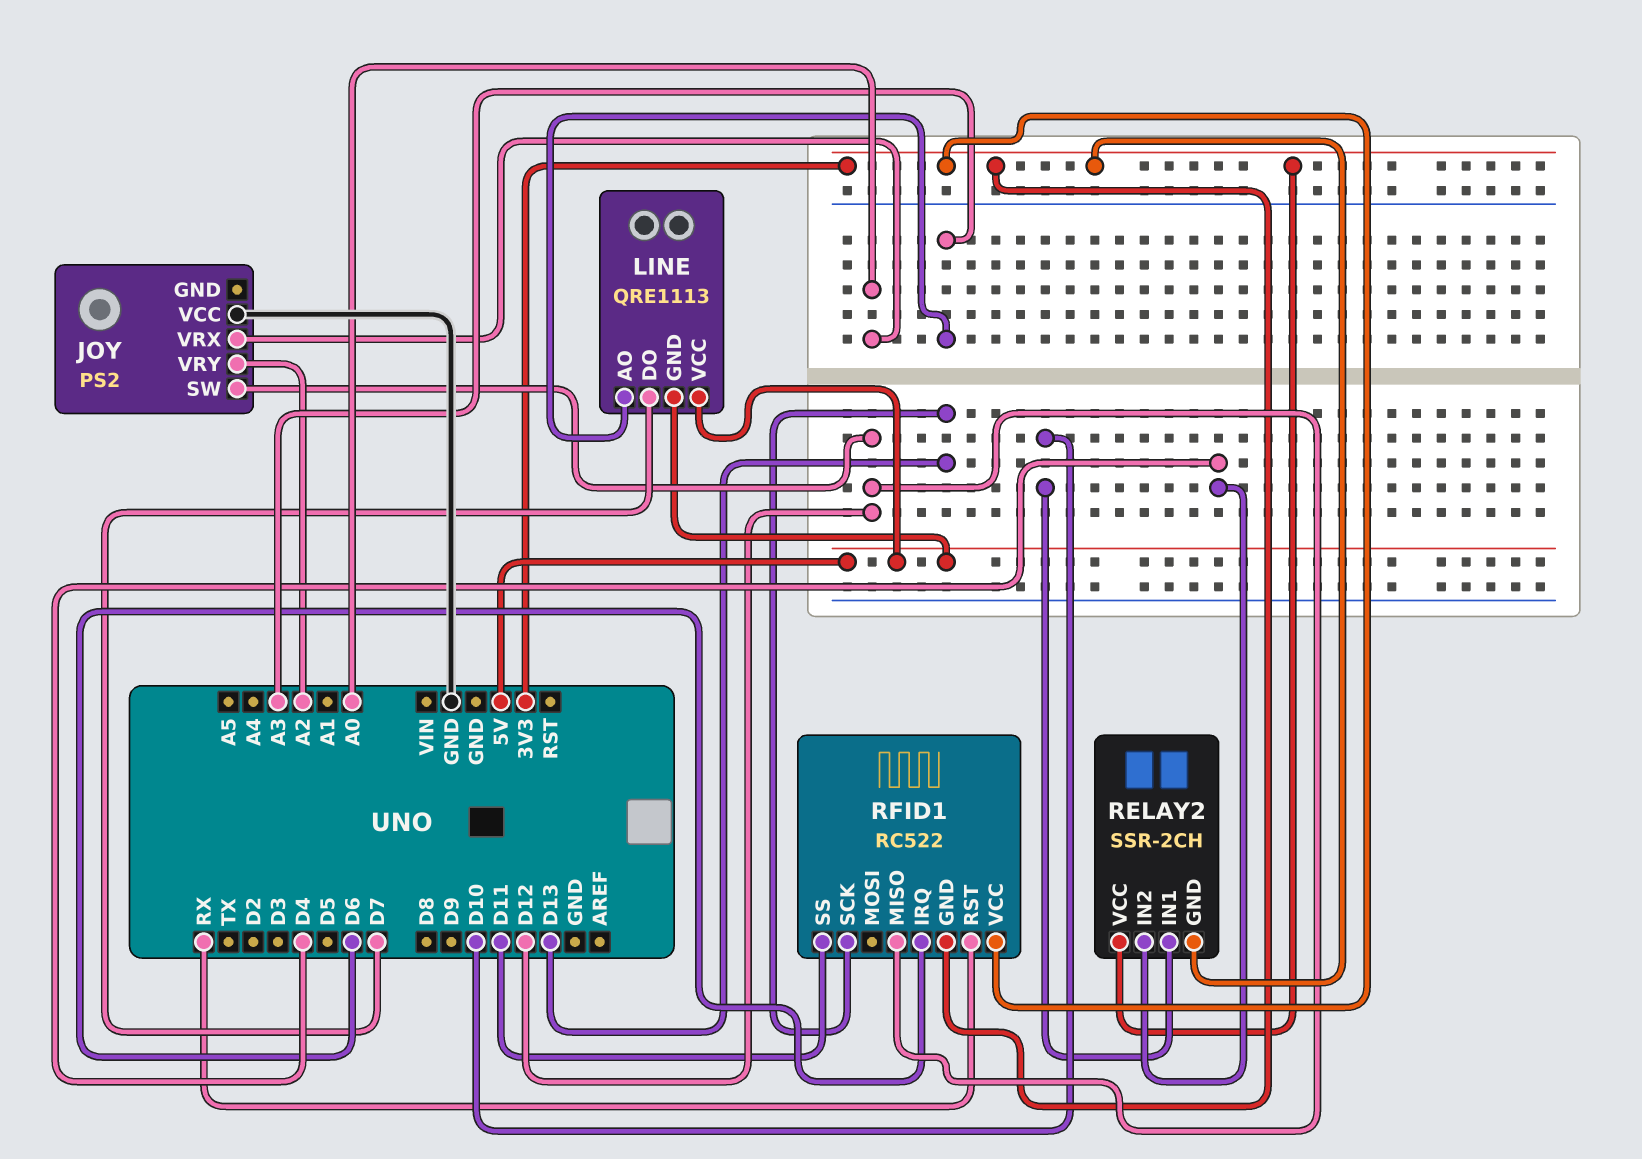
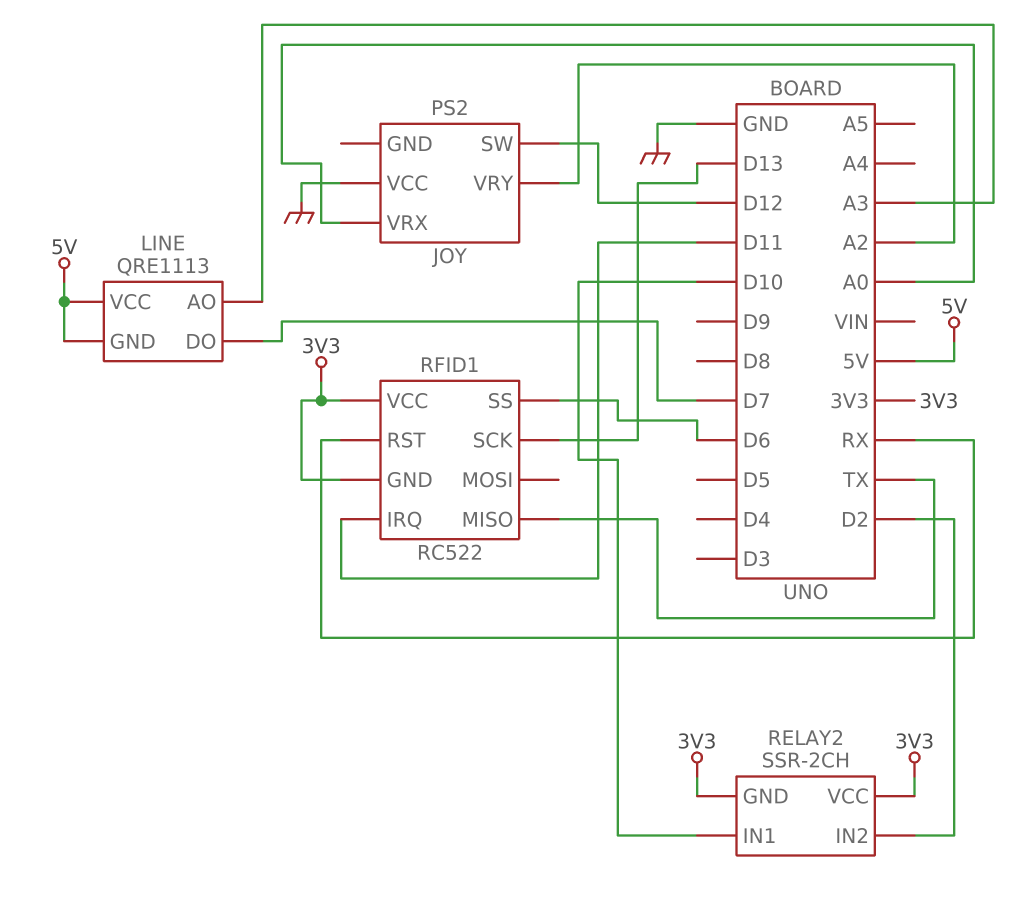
RELAY2 pin IN2: D4 -> D2
RFID1 pin IRQ: D6 -> D11
RFID1 pin MISO: D12 -> TX
RFID1 pin SS: D11 -> D6

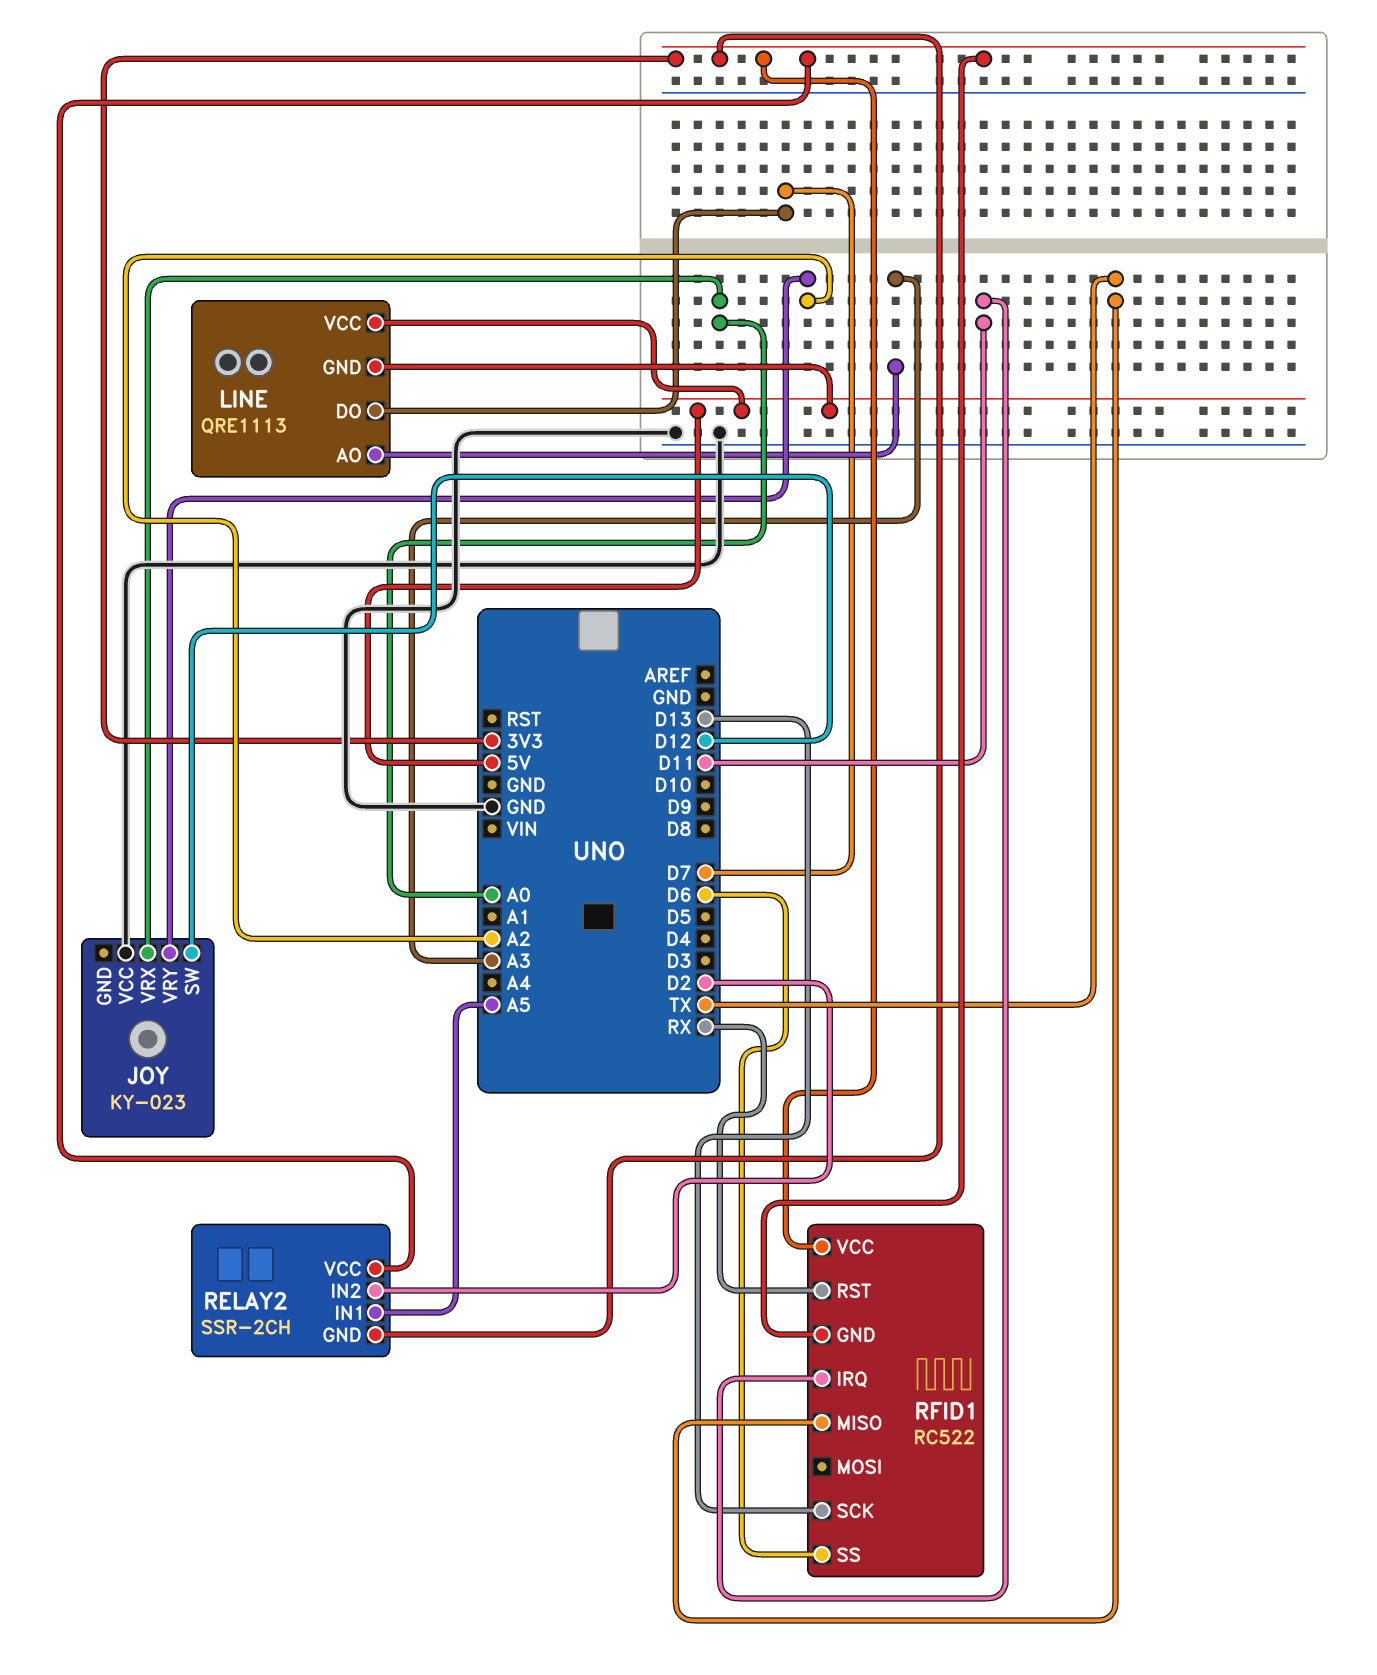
JOY: PS2 -> KY-023
RELAY2 pin IN1: D10 -> A5

